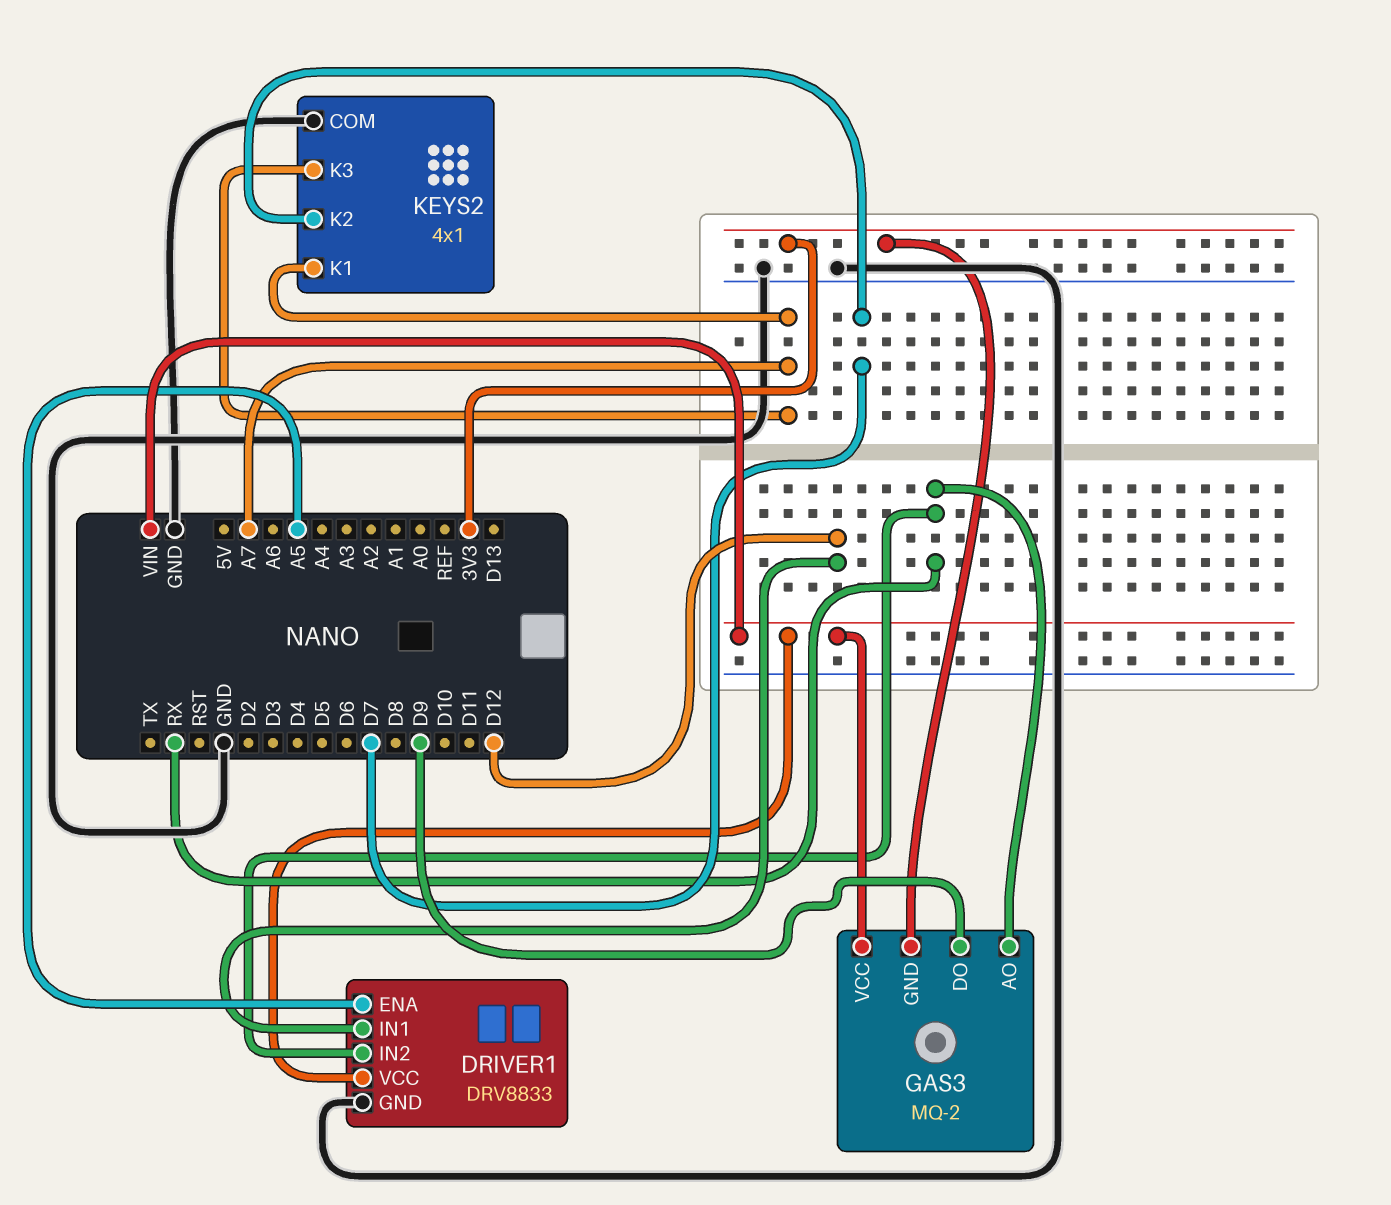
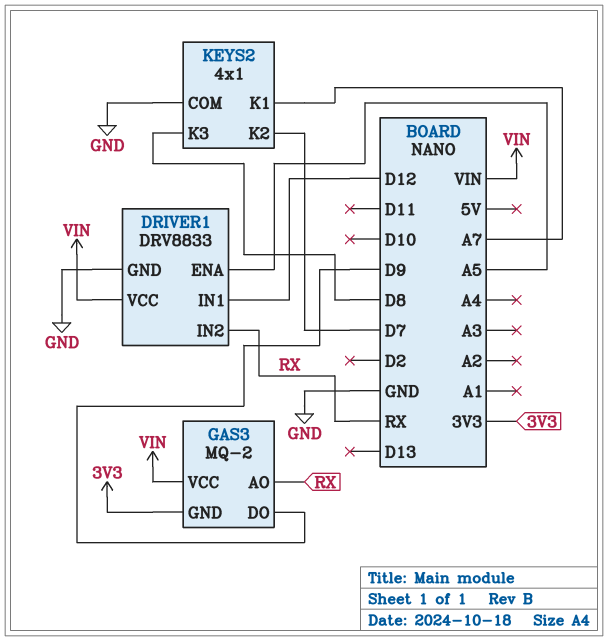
KEYS2 pin K3: A7 -> D8

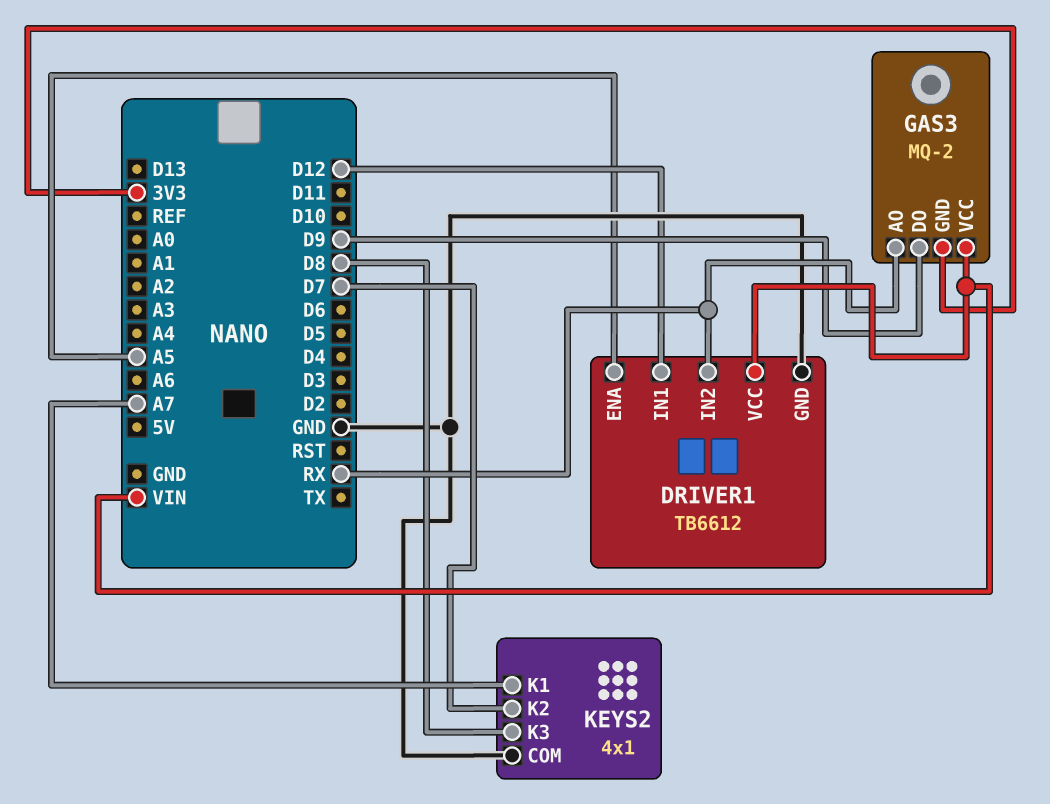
DRIVER1: DRV8833 -> TB6612

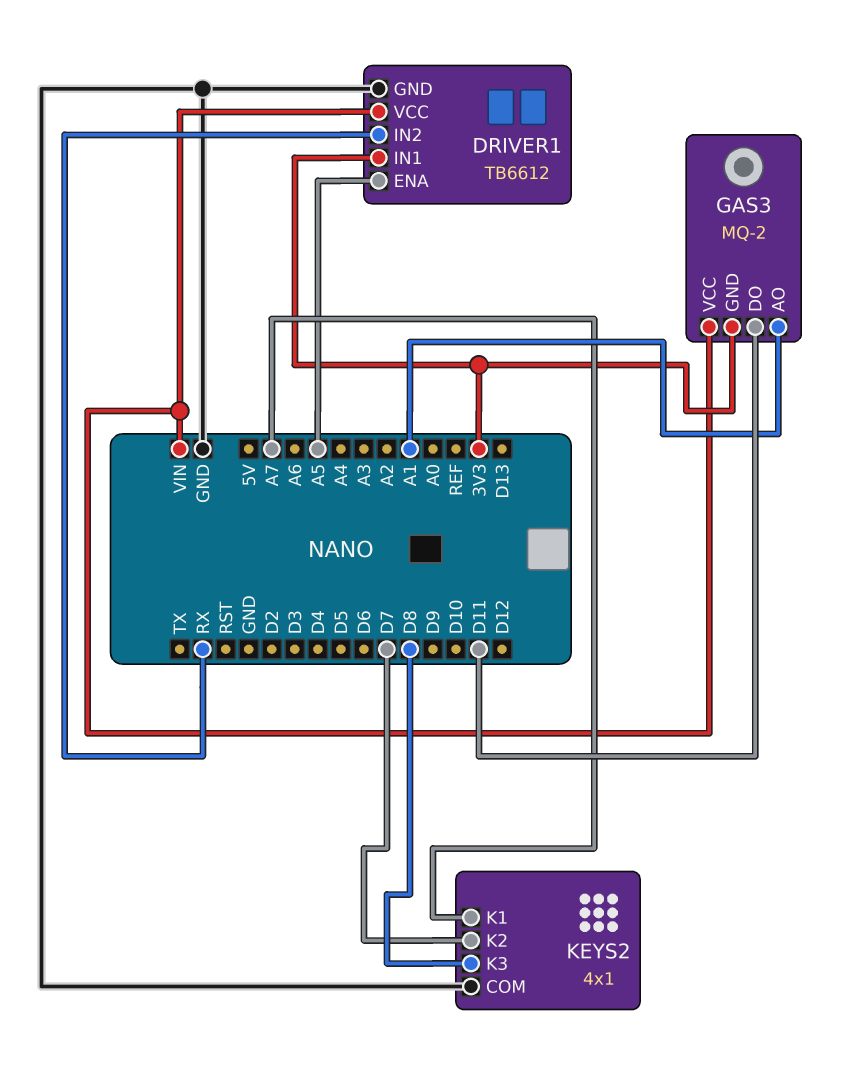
DRIVER1 pin IN1: D12 -> 3V3
GAS3 pin AO: RX -> A1
GAS3 pin DO: D9 -> D11

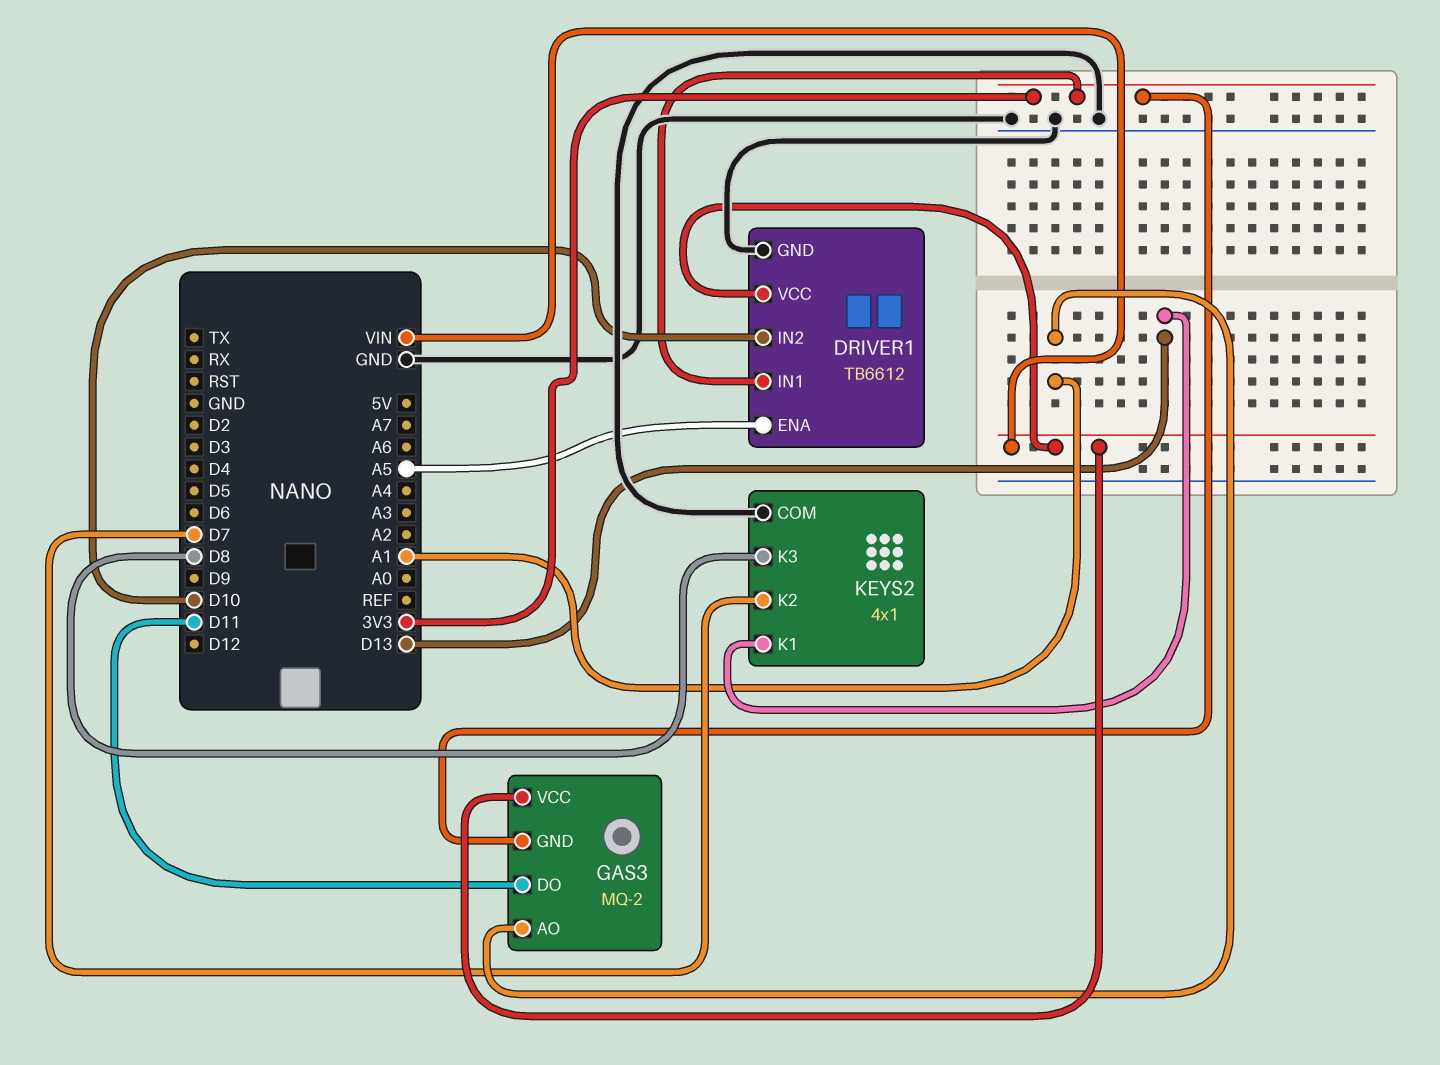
DRIVER1 pin IN2: RX -> D10
KEYS2 pin K1: A7 -> D13

